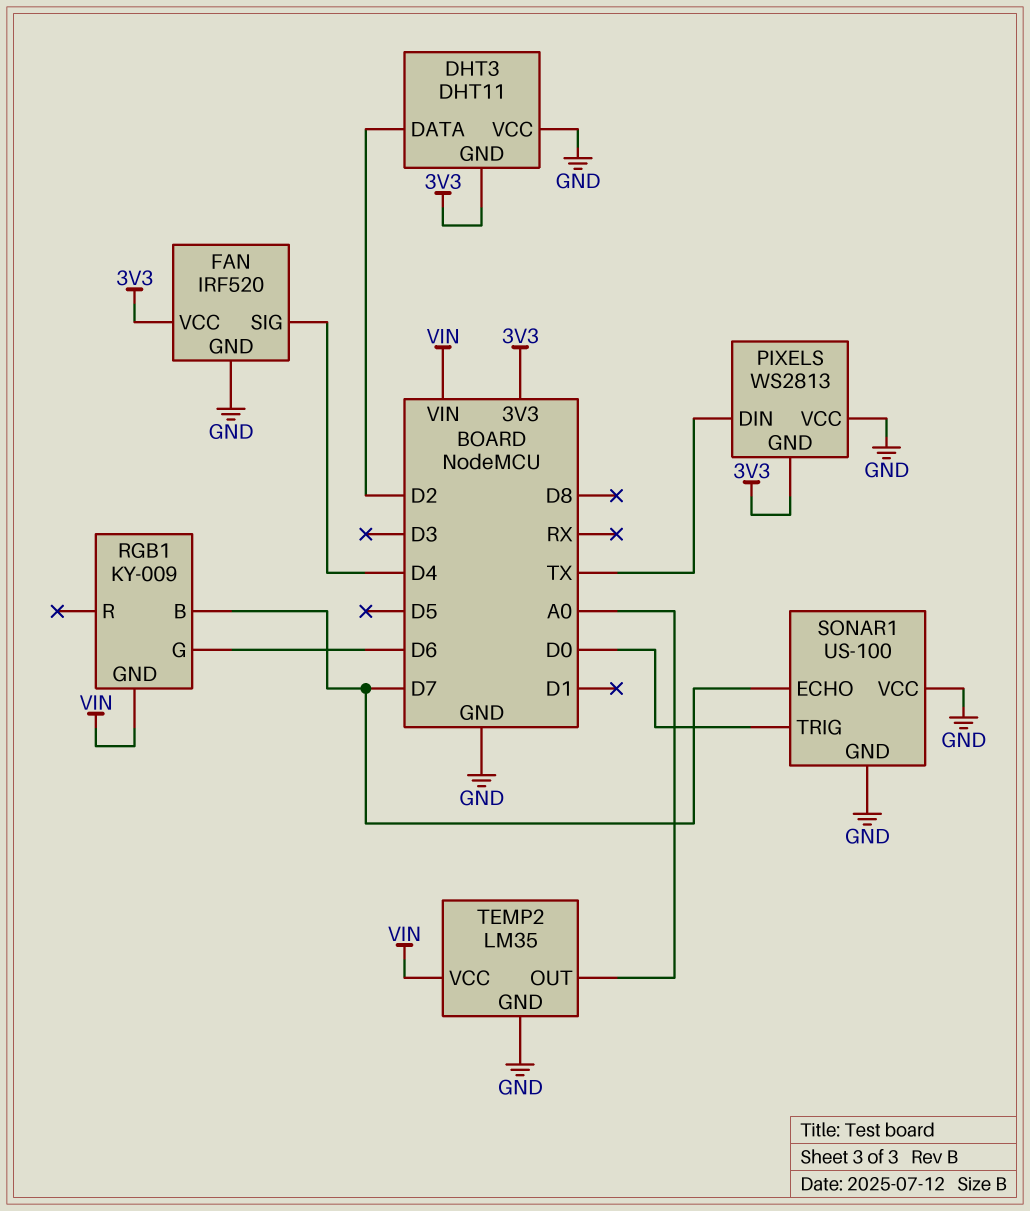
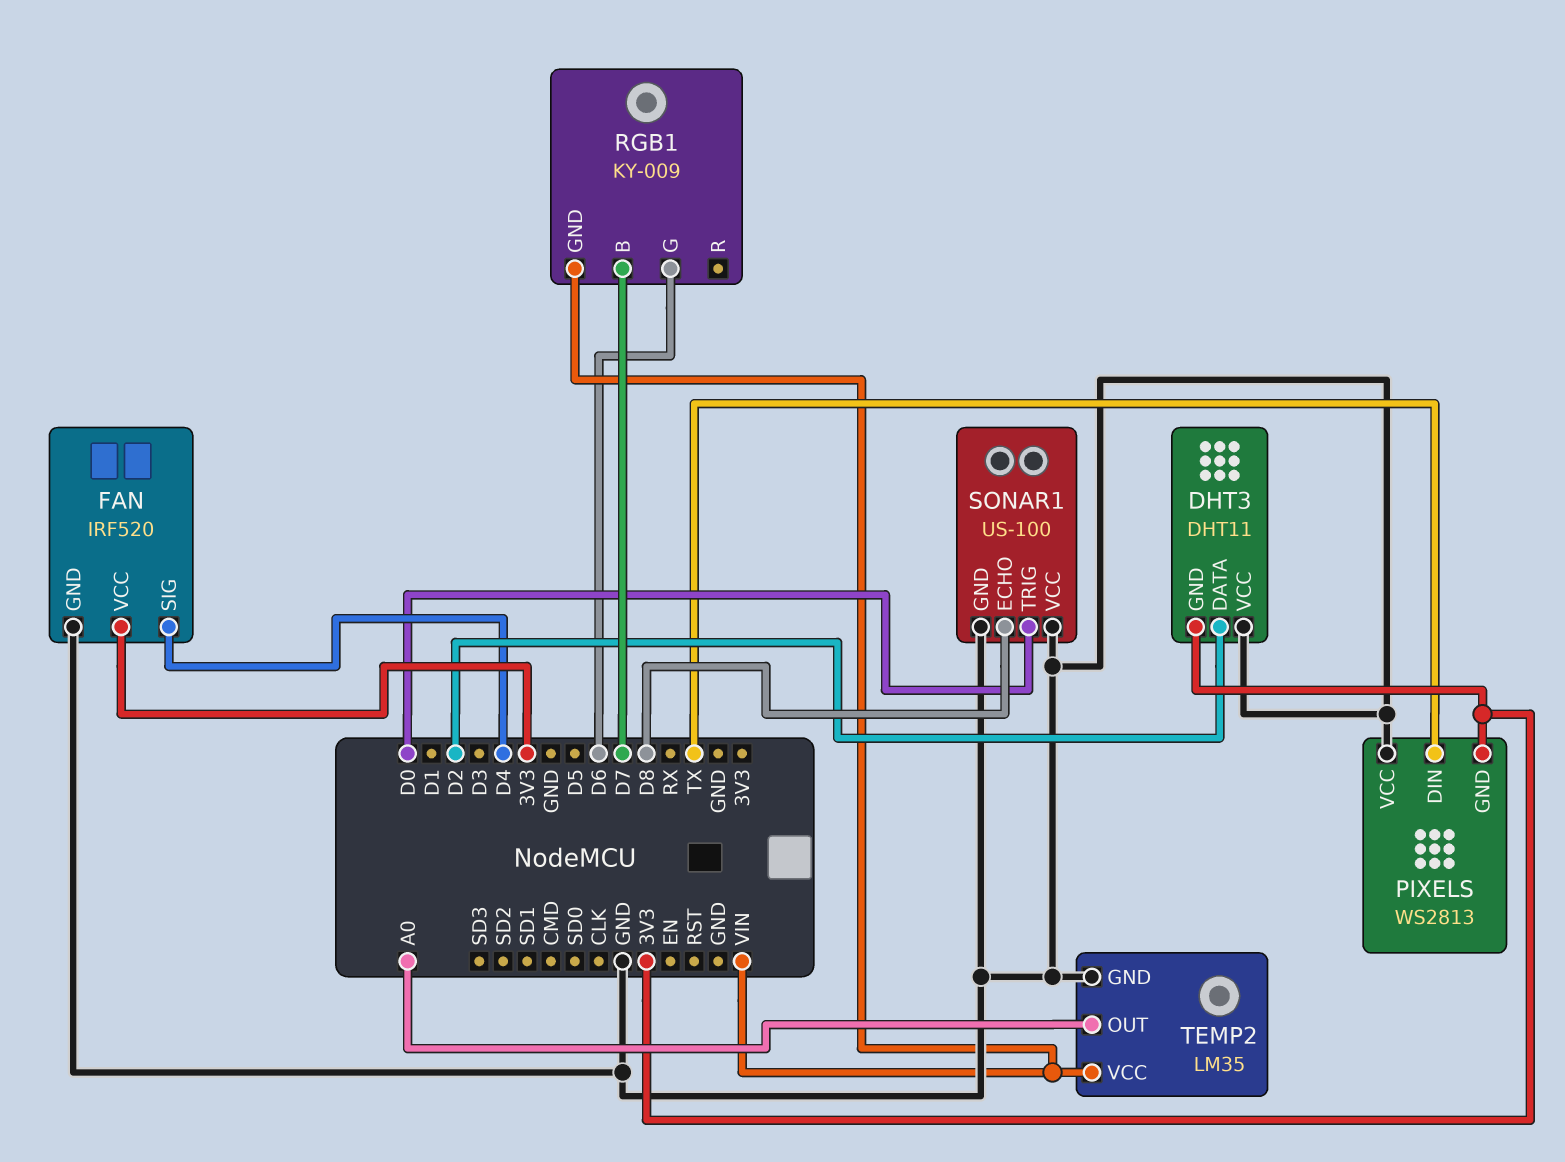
SONAR1 pin ECHO: D7 -> D8

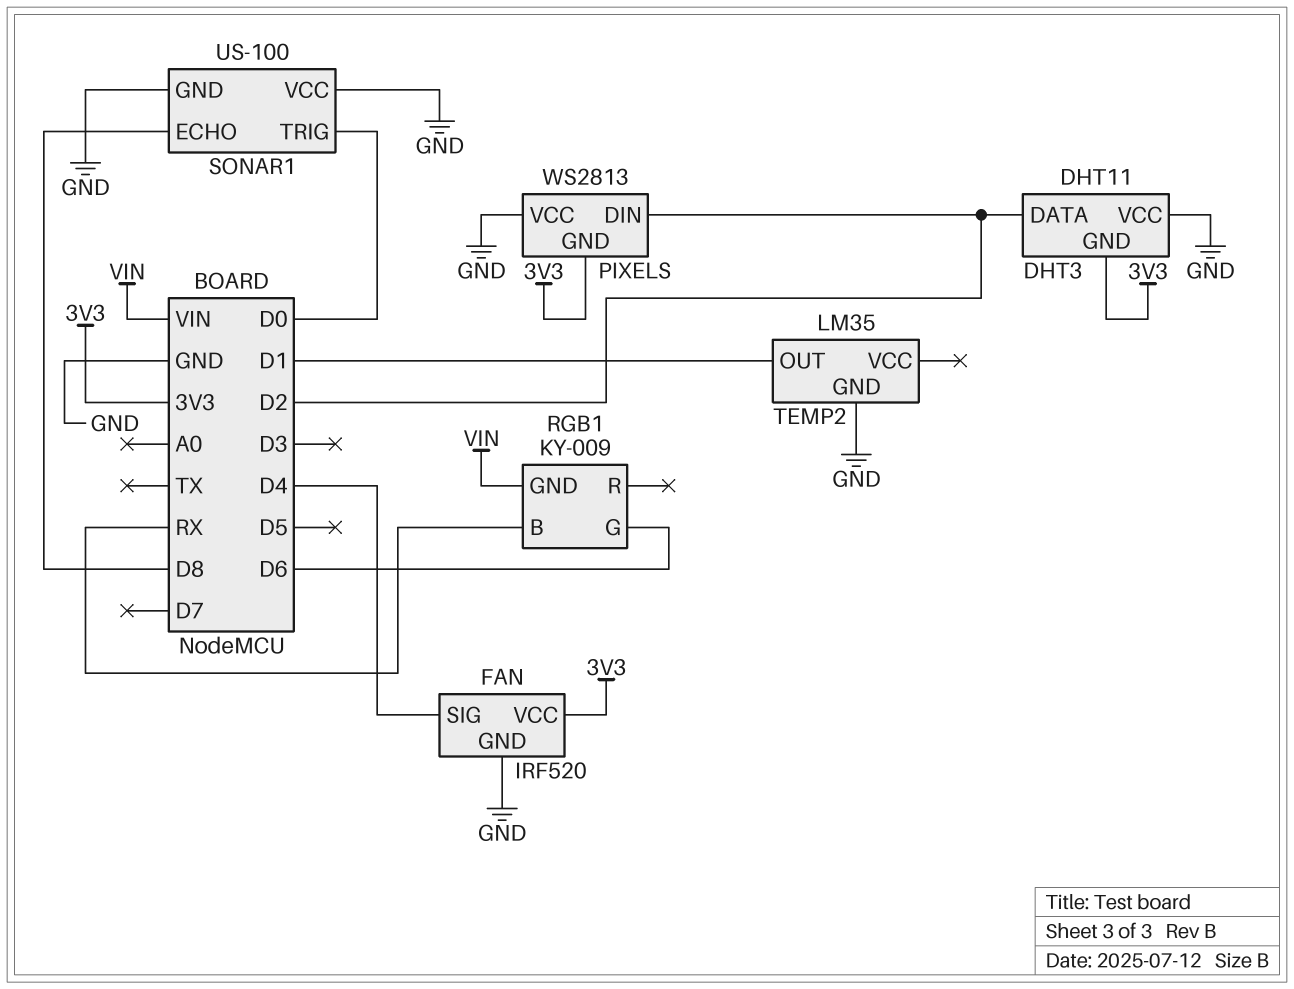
PIXELS pin DIN: TX -> D2
RGB1 pin B: D7 -> RX
TEMP2 pin OUT: A0 -> D1
TEMP2 pin VCC: VIN -> none

